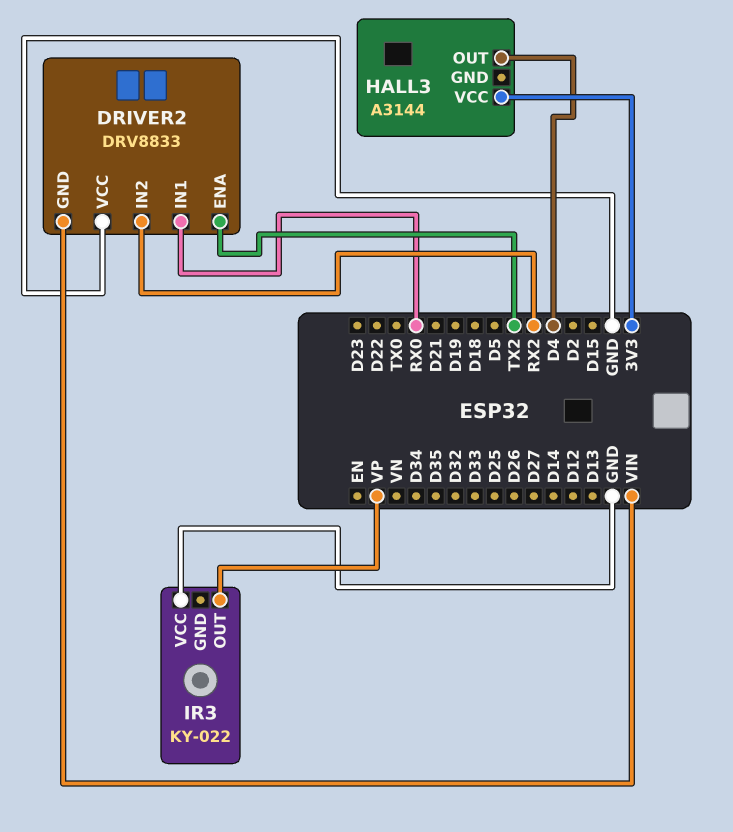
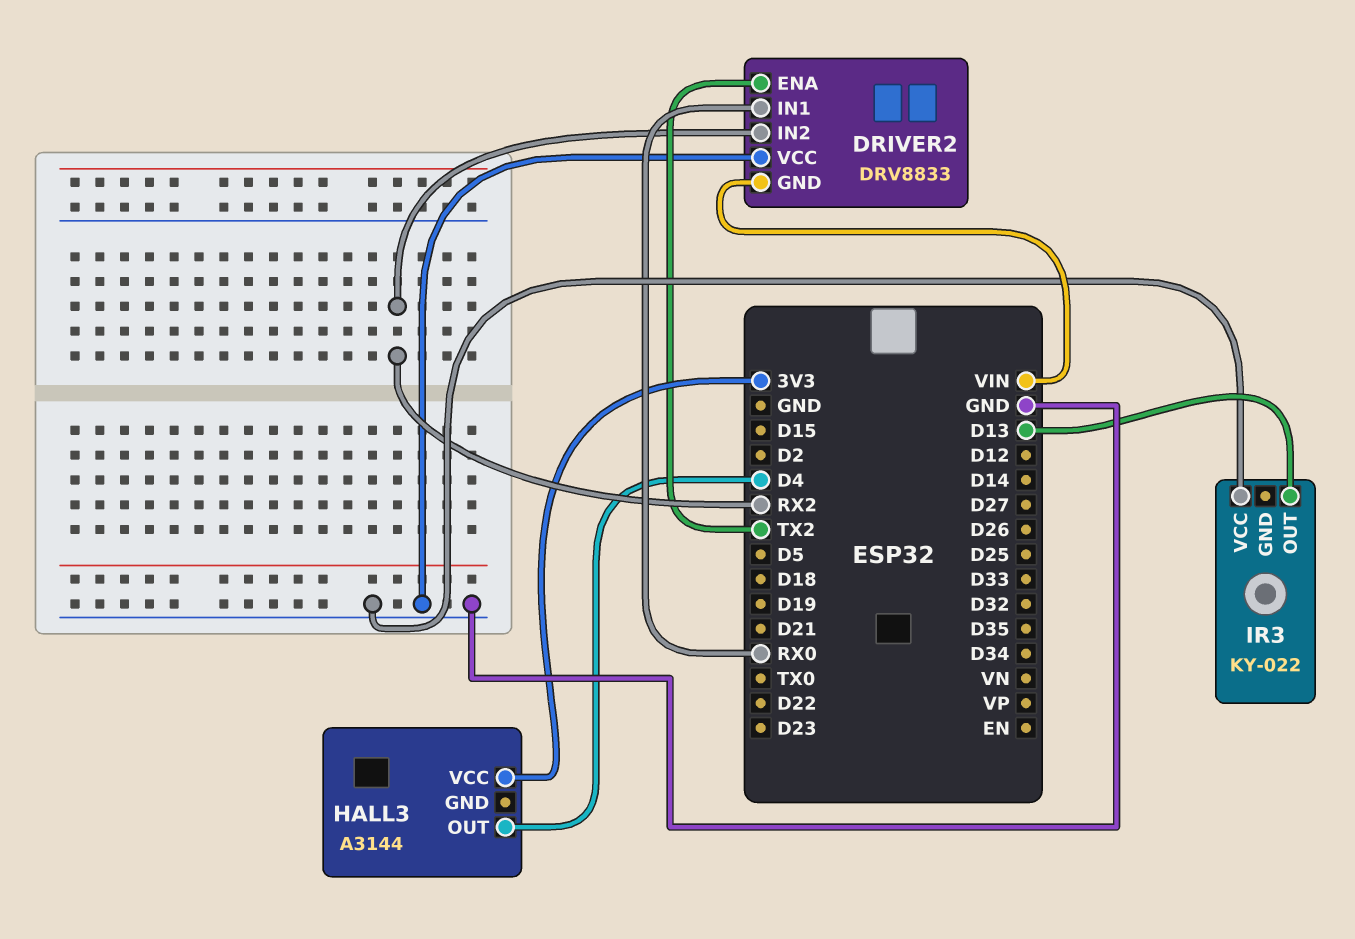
IR3 pin OUT: VP -> D13

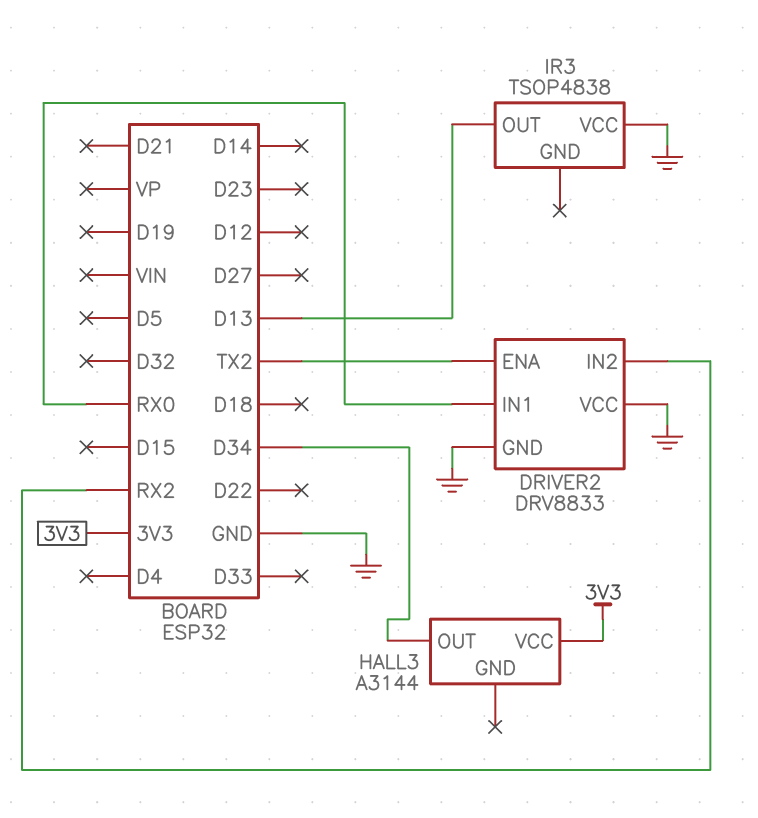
DRIVER2 pin GND: VIN -> GND
HALL3 pin OUT: D4 -> D34
IR3: KY-022 -> TSOP4838

